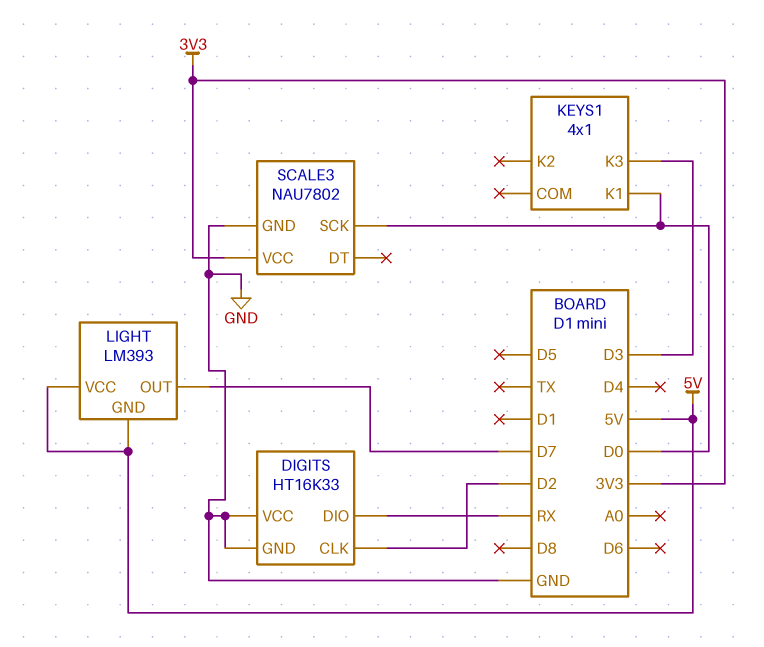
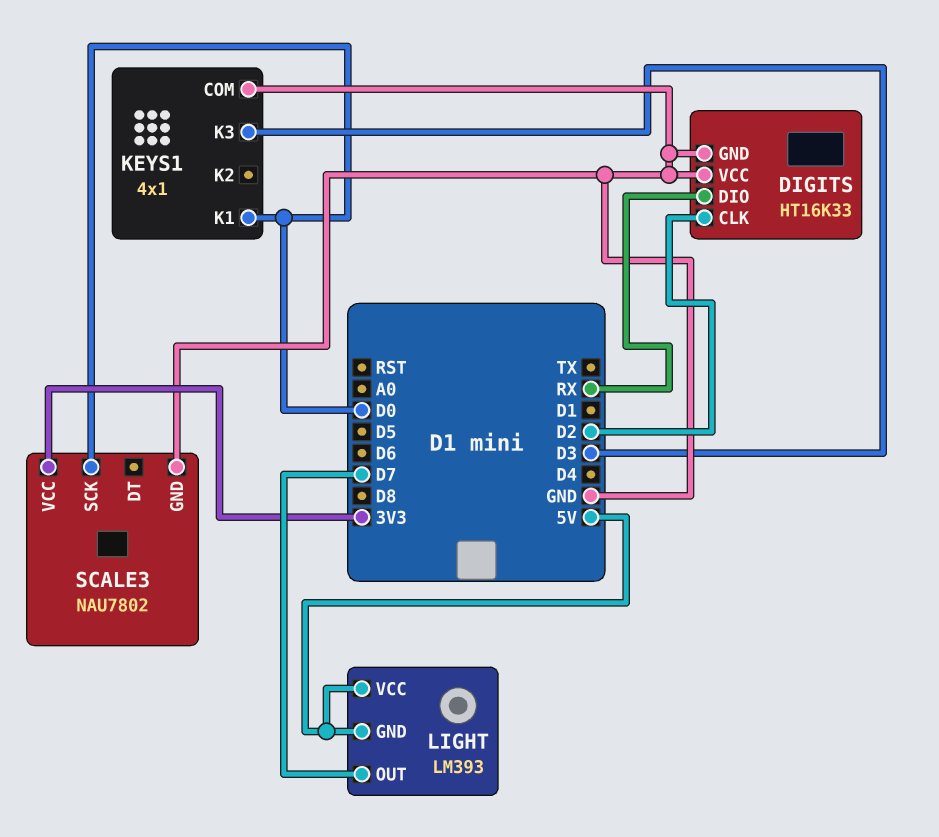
KEYS1 pin COM: none -> GND

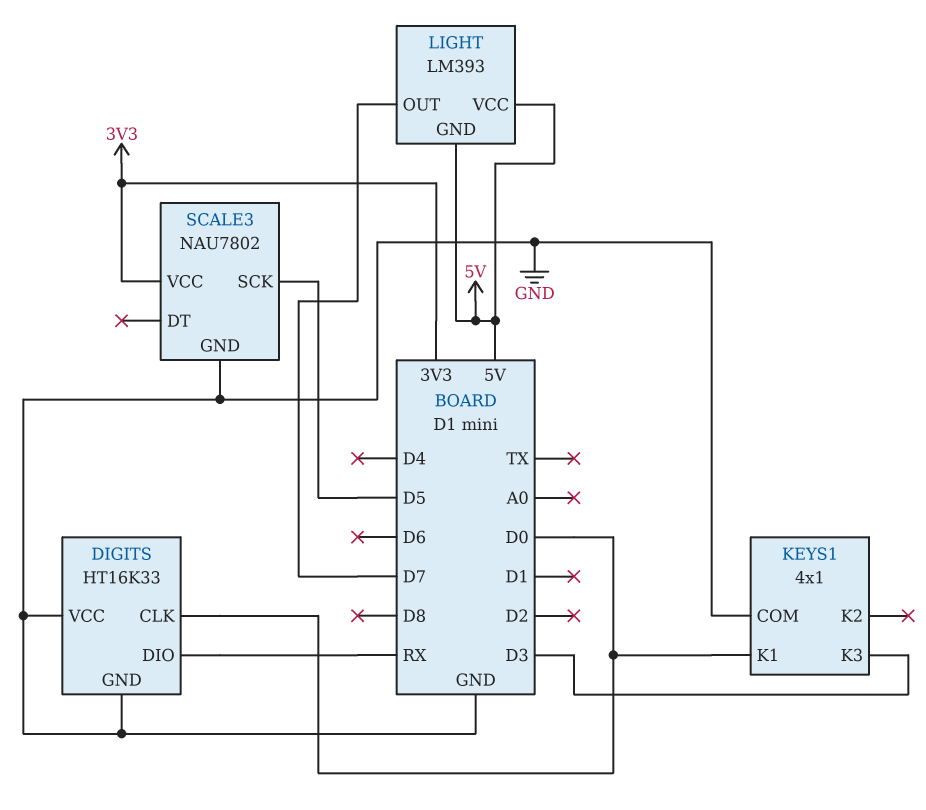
DIGITS pin CLK: D2 -> D0
SCALE3 pin SCK: D0 -> D5

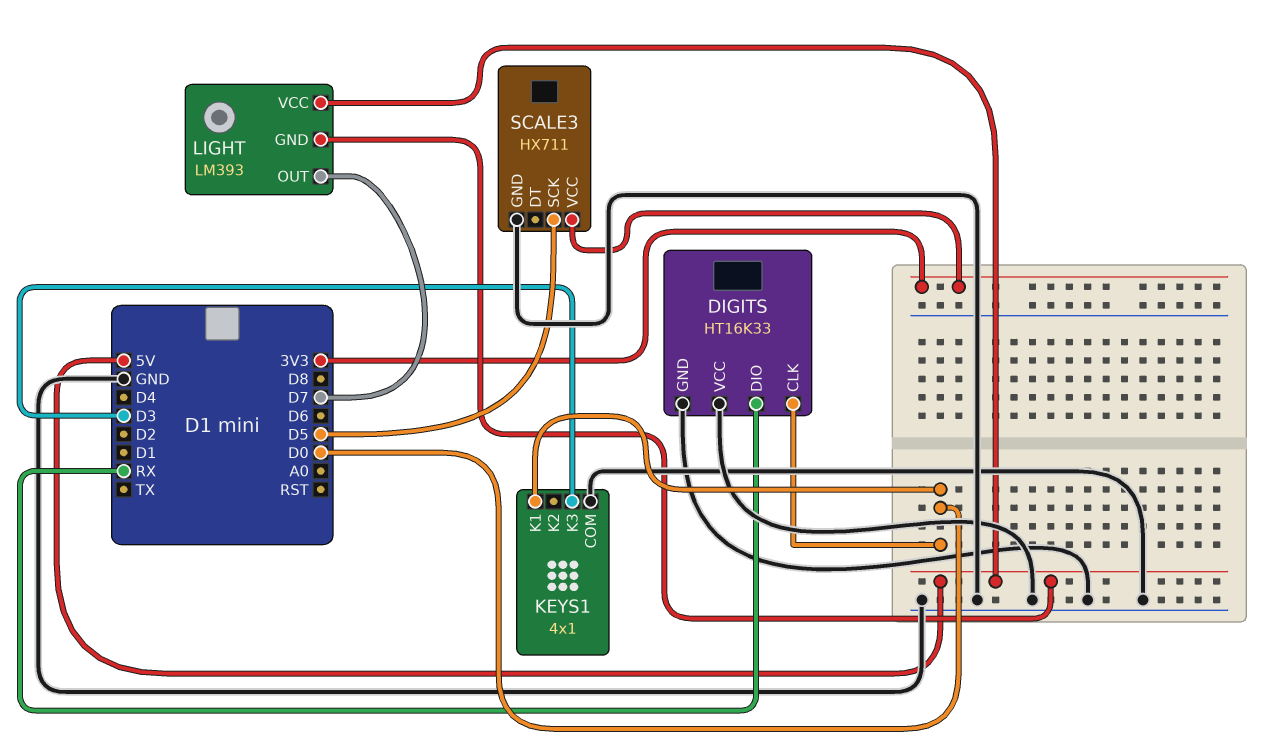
SCALE3: NAU7802 -> HX711

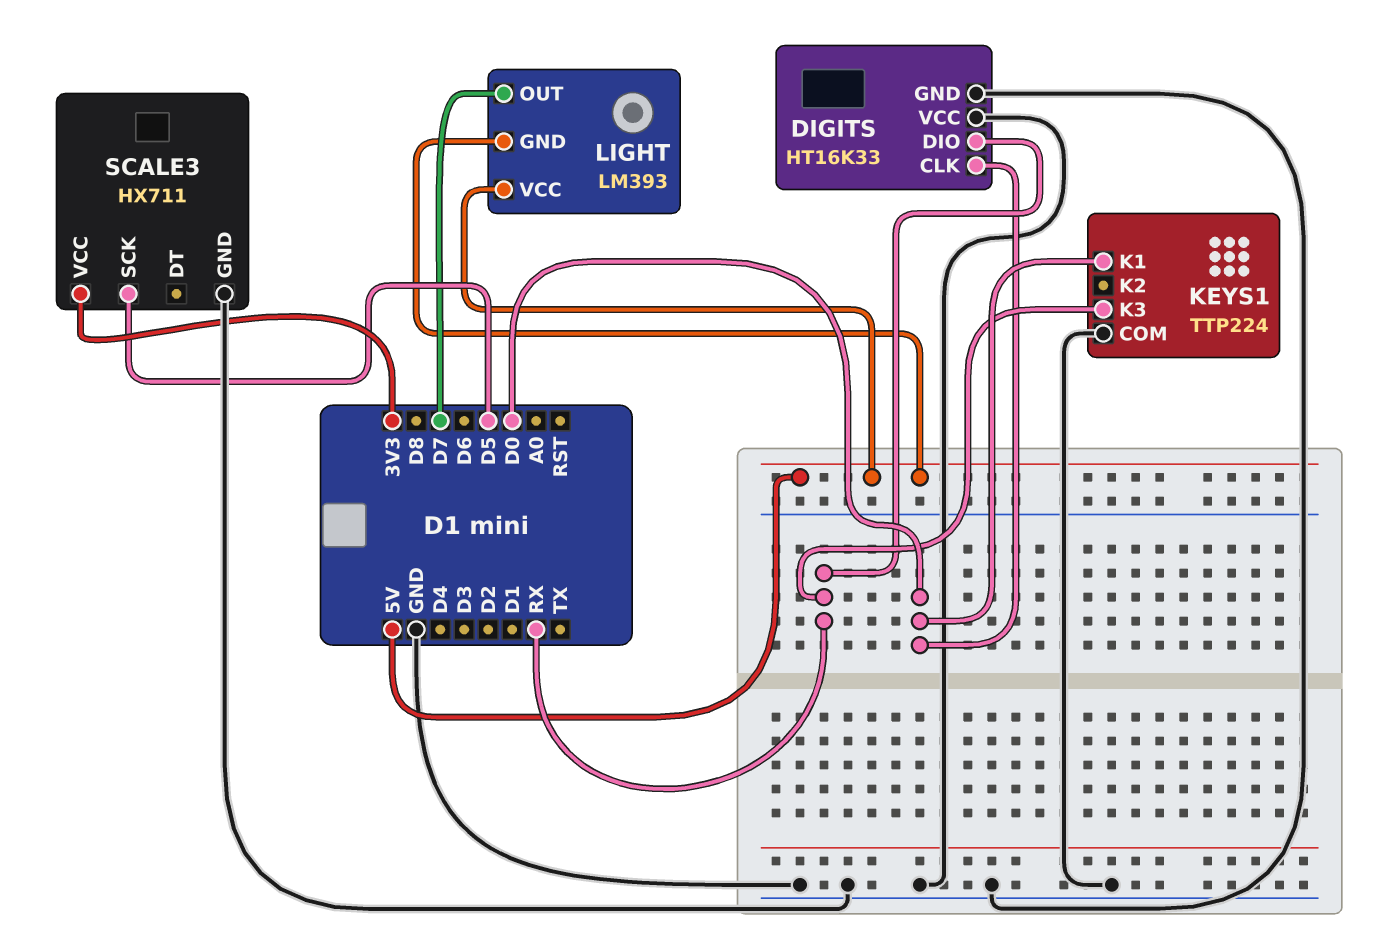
KEYS1: 4x1 -> TTP224
KEYS1 pin K3: D3 -> RX

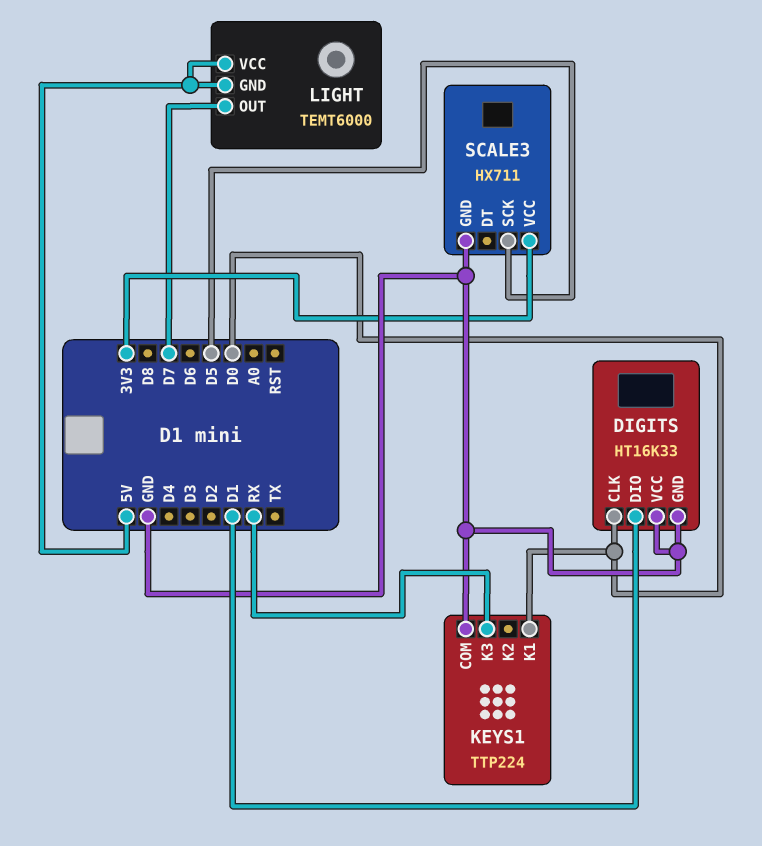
DIGITS pin DIO: RX -> D1
LIGHT: LM393 -> TEMT6000

